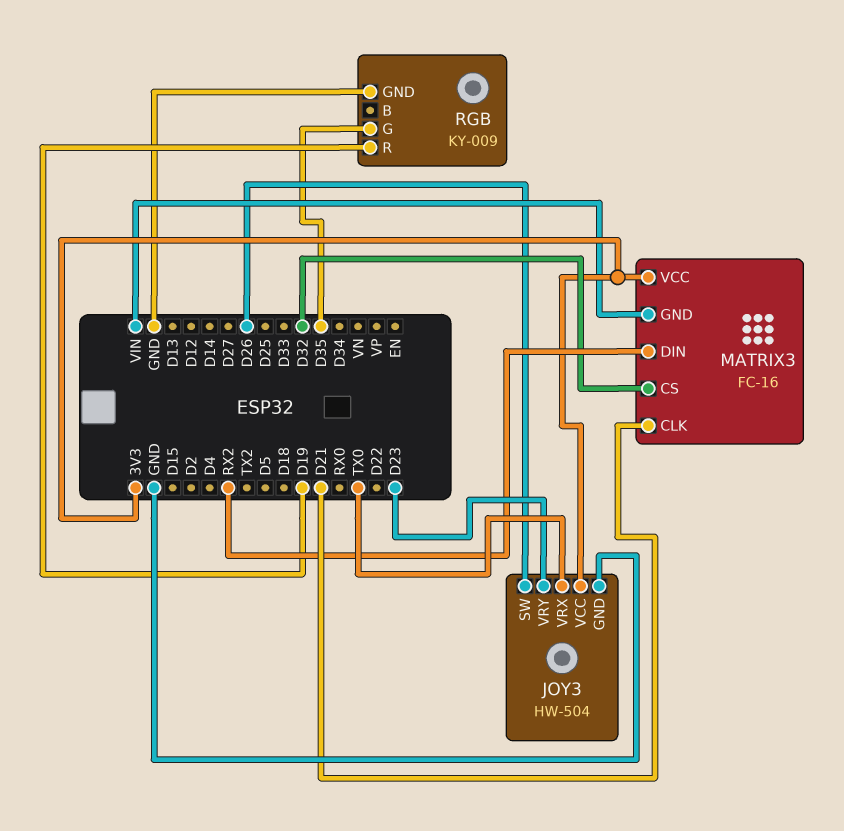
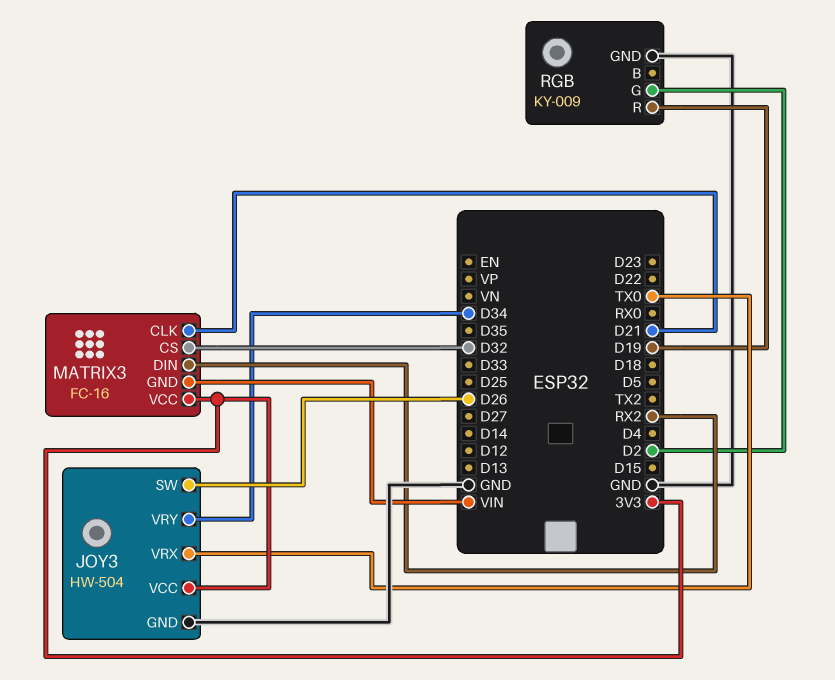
JOY3 pin VRY: D23 -> D34
RGB pin G: D35 -> D2

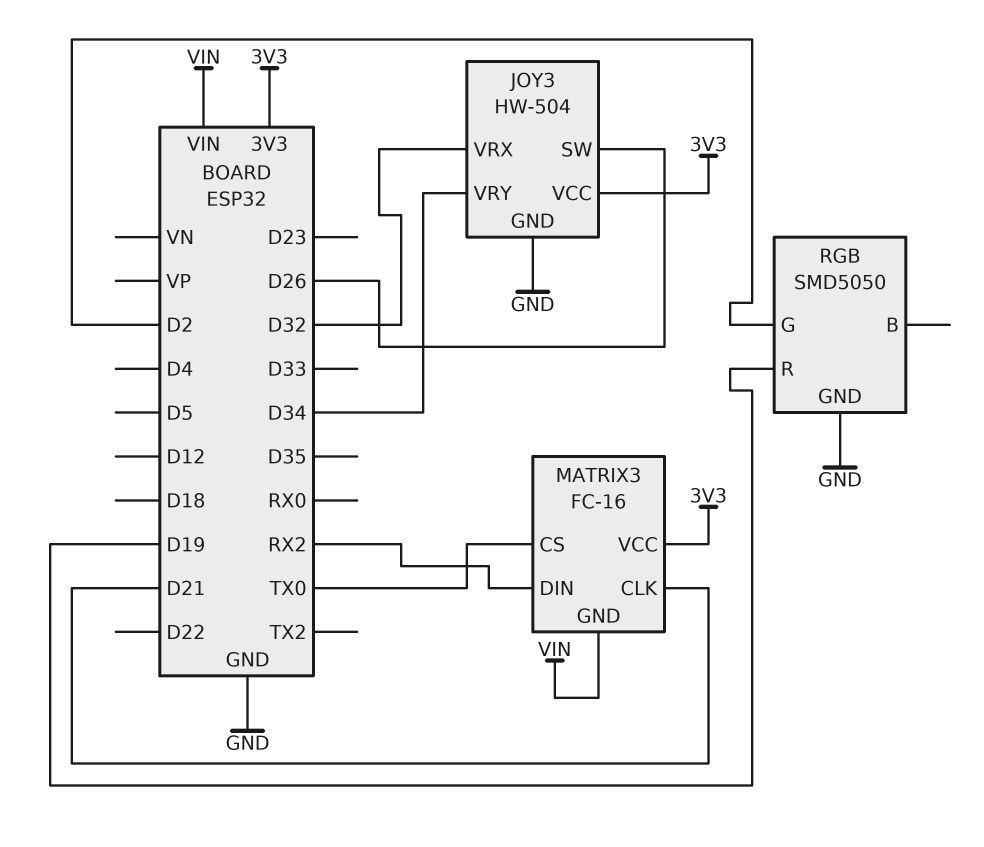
JOY3 pin VRX: TX0 -> D32
MATRIX3 pin CS: D32 -> TX0
RGB: KY-009 -> SMD5050

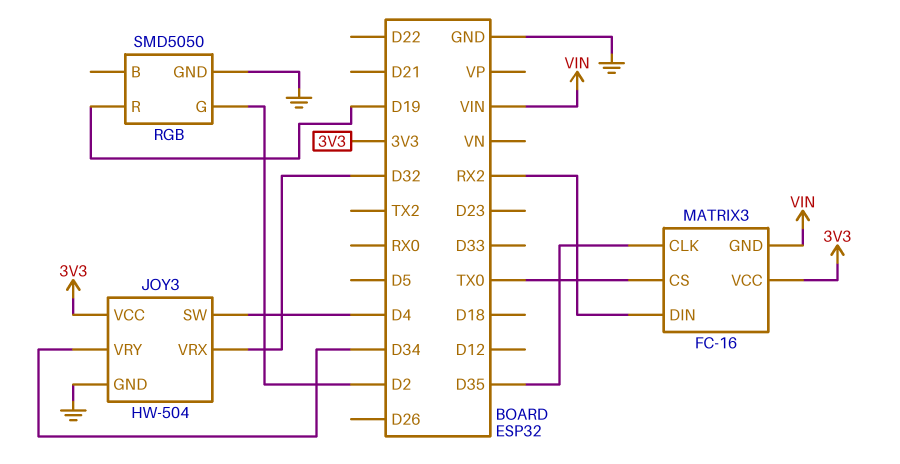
JOY3 pin SW: D26 -> D4
MATRIX3 pin CLK: D21 -> D35

